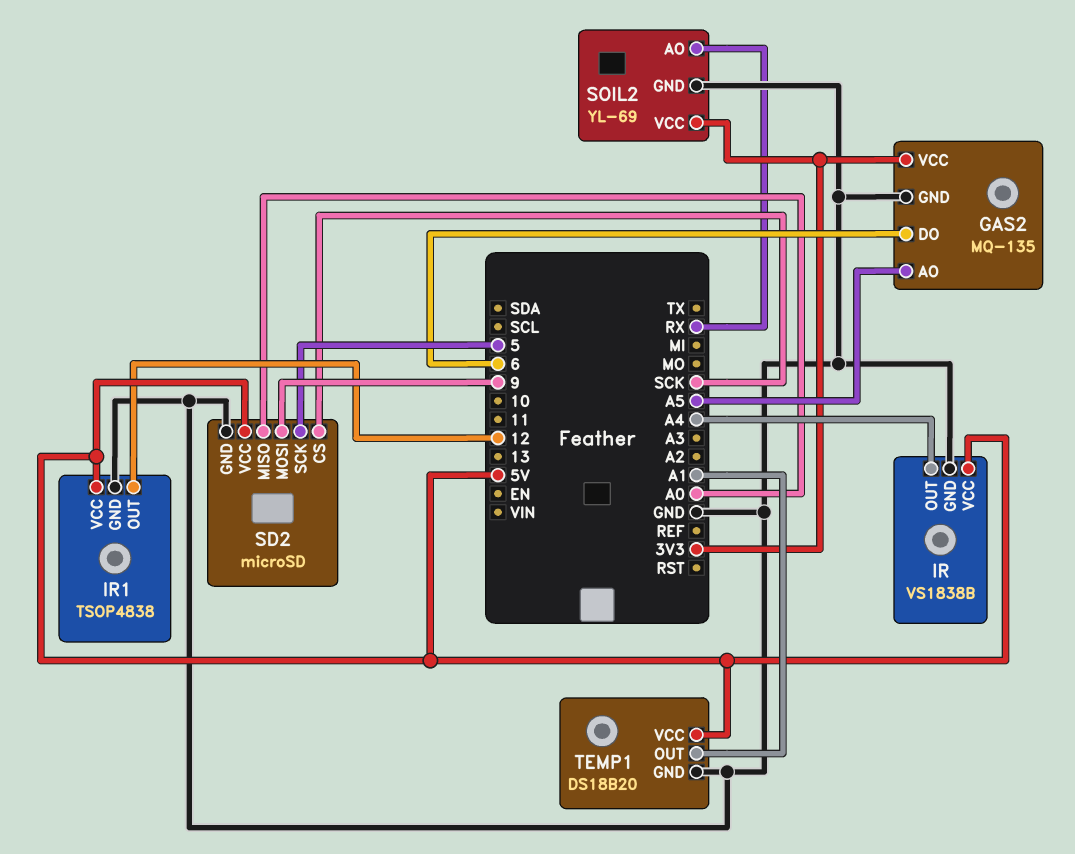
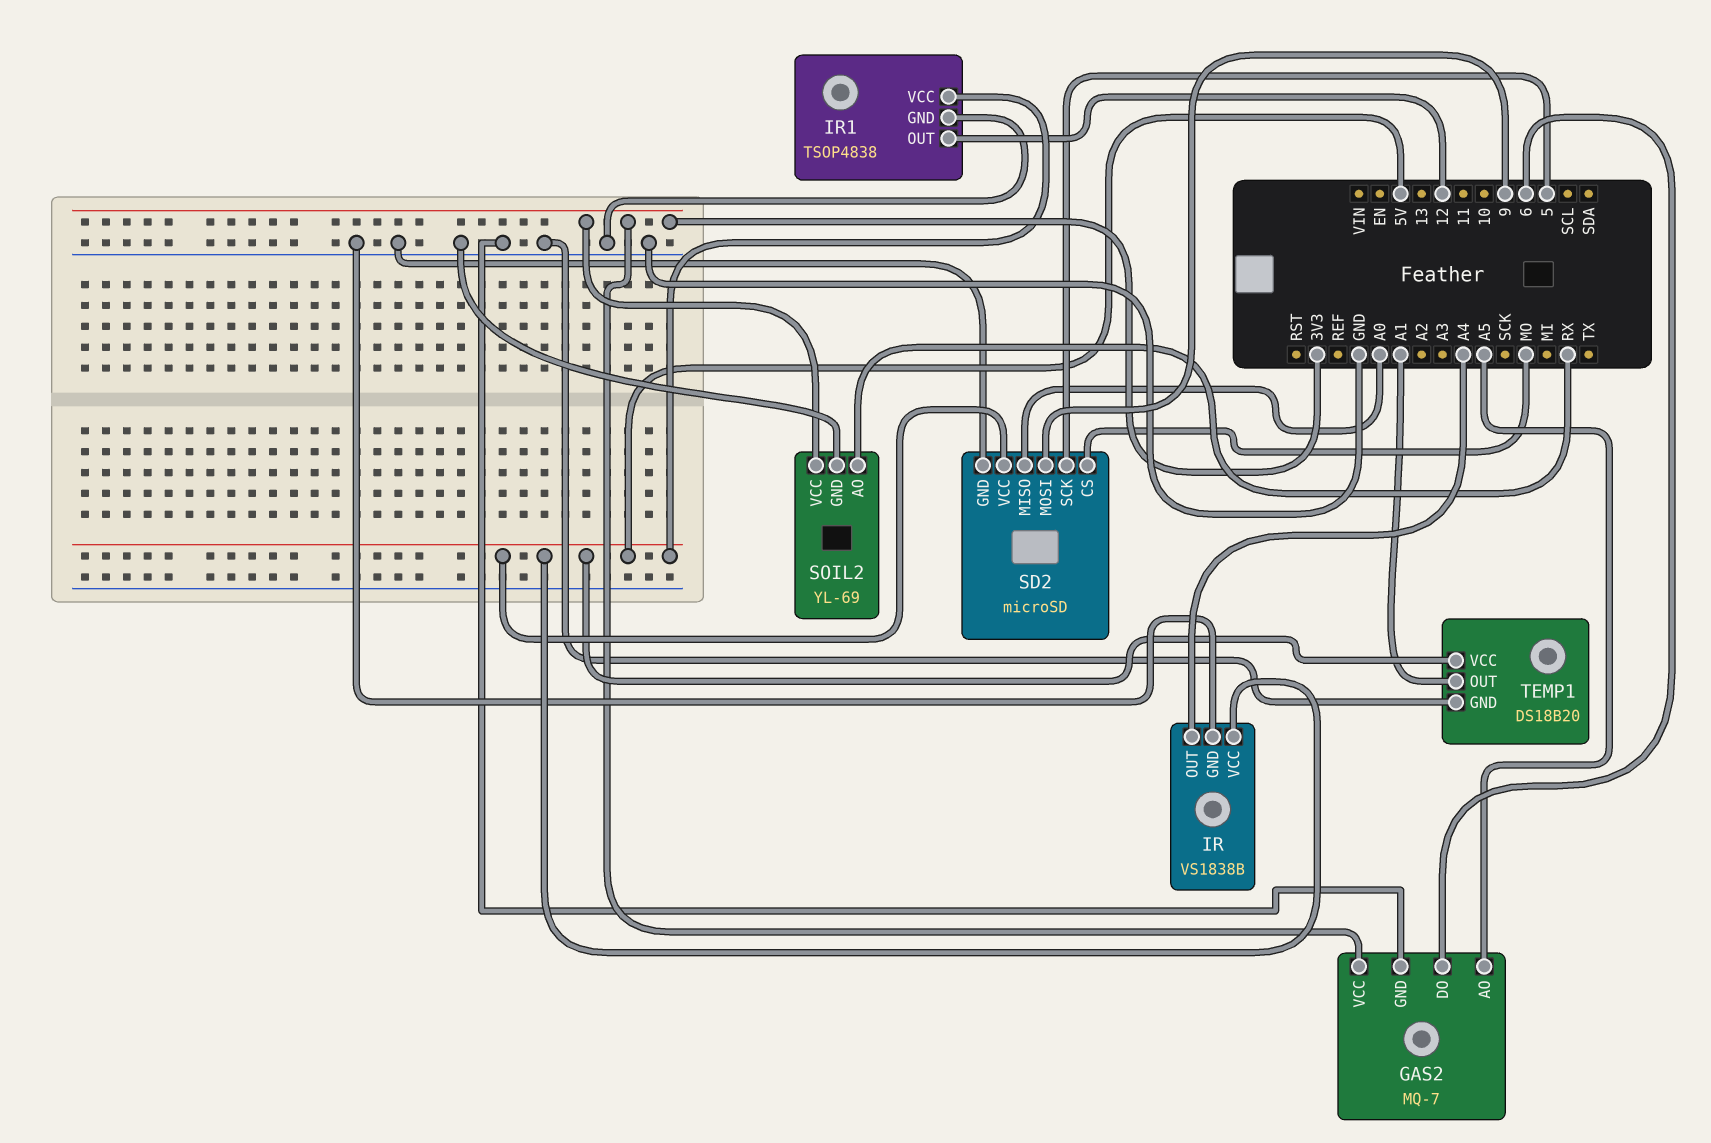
GAS2: MQ-135 -> MQ-7
SD2 pin CS: SCK -> MO

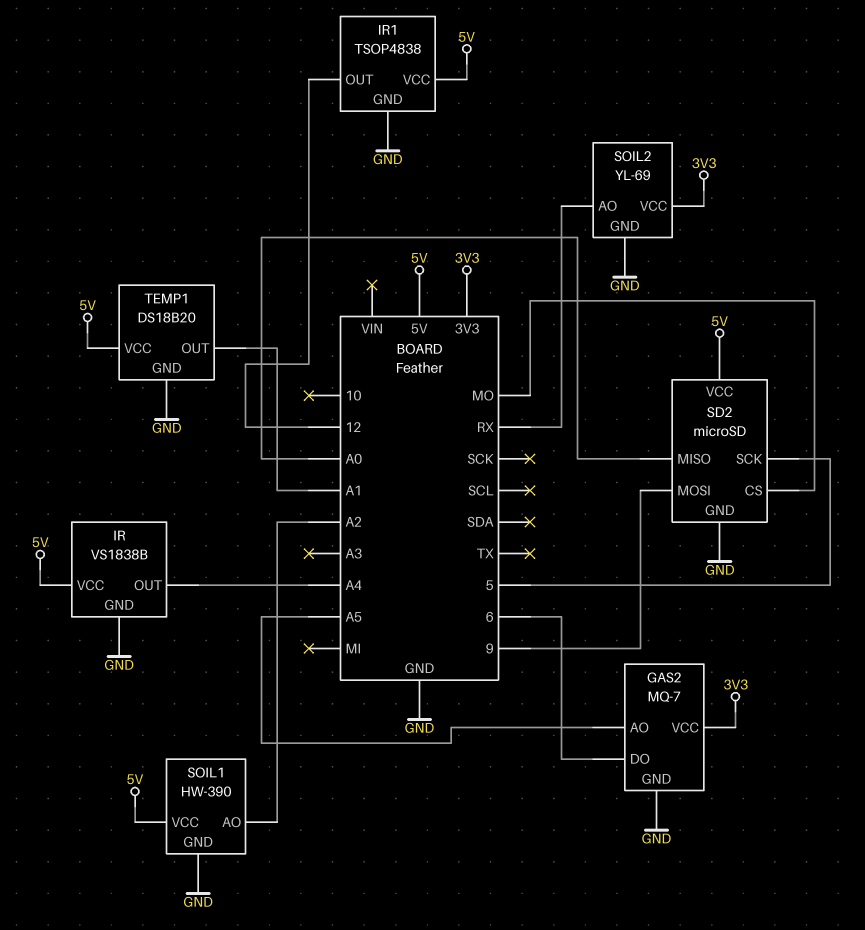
SOIL1: none -> HW-390
SOIL1 pin AO: none -> A2
SOIL1 pin GND: none -> GND
SOIL1 pin VCC: none -> 5V

